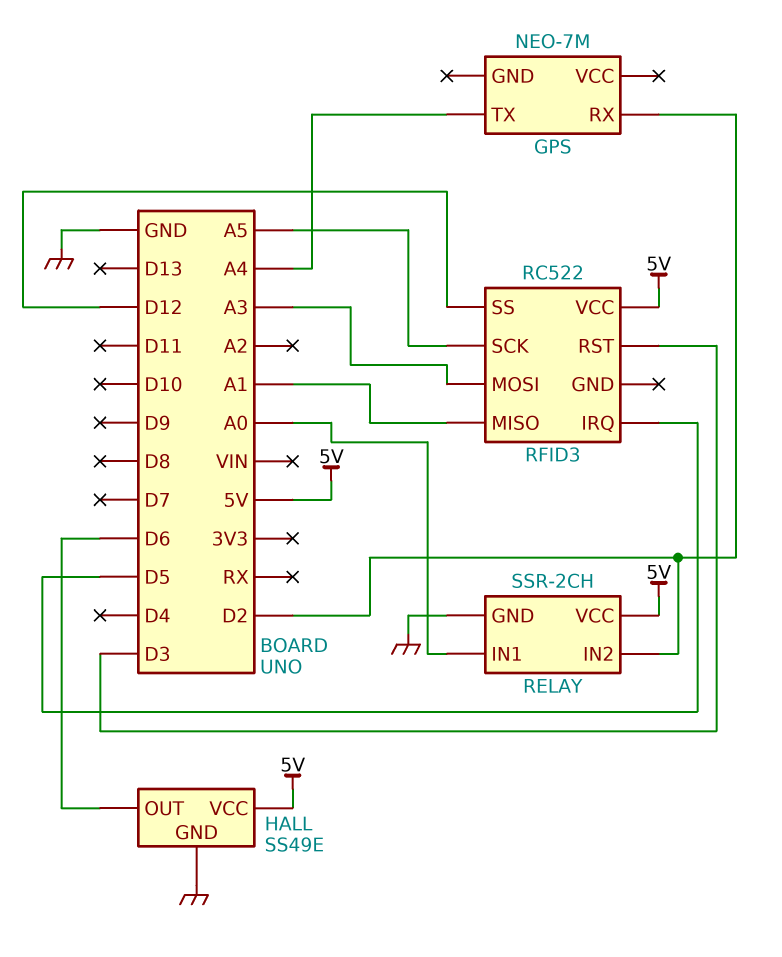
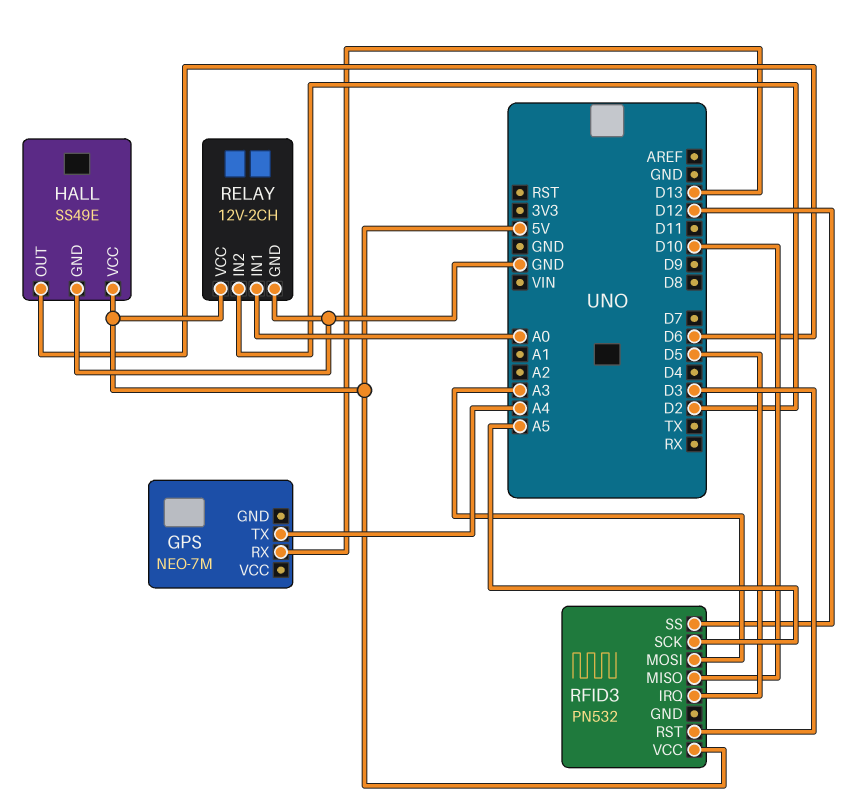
GPS pin RX: D2 -> D13
RELAY: SSR-2CH -> 12V-2CH
RFID3: RC522 -> PN532
RFID3 pin MISO: A1 -> D10

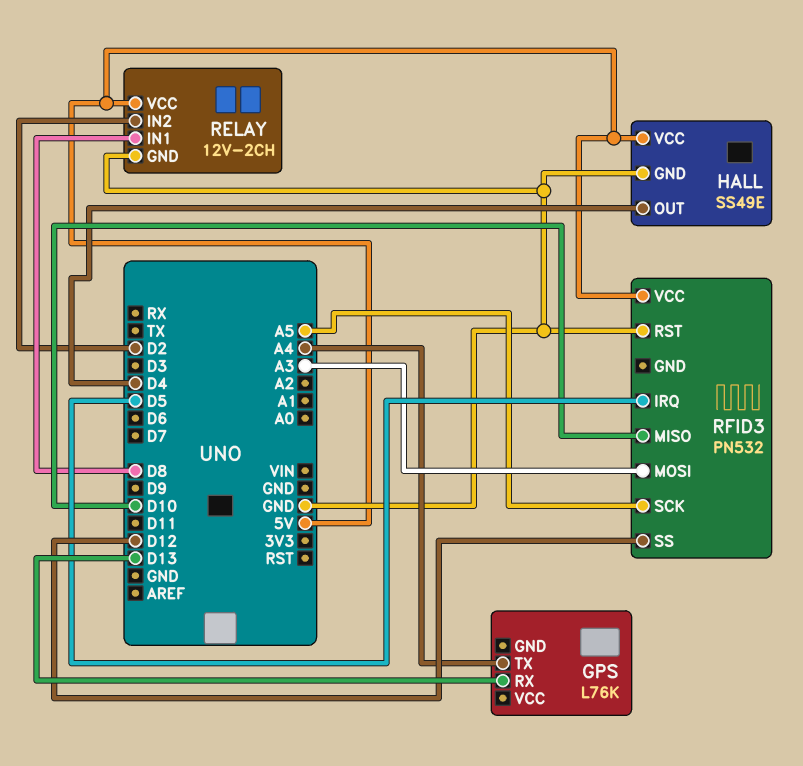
GPS: NEO-7M -> L76K
HALL pin OUT: D6 -> D4
RELAY pin IN1: A0 -> D8
RFID3 pin RST: D3 -> GND

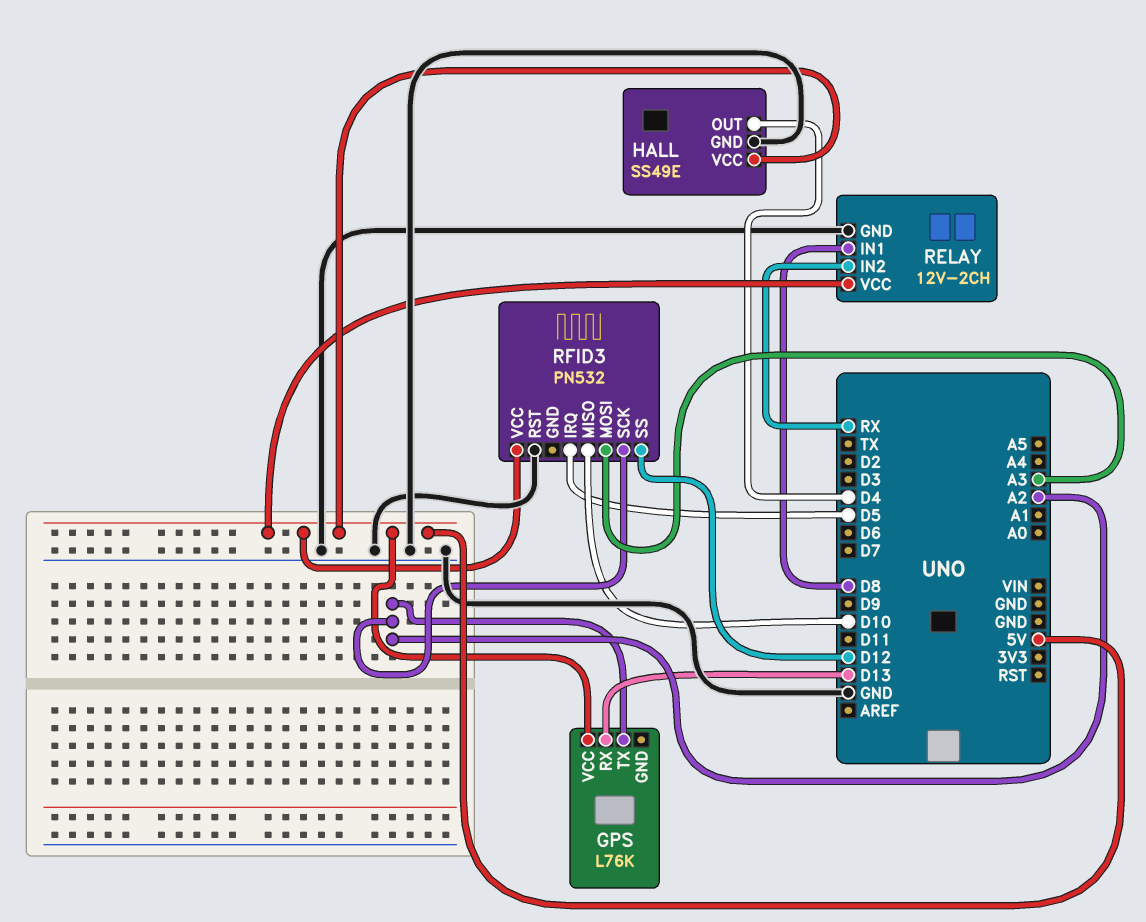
GPS pin TX: A4 -> A2
GPS pin VCC: none -> 5V
RELAY pin IN2: D2 -> RX
RFID3 pin SCK: A5 -> A2

